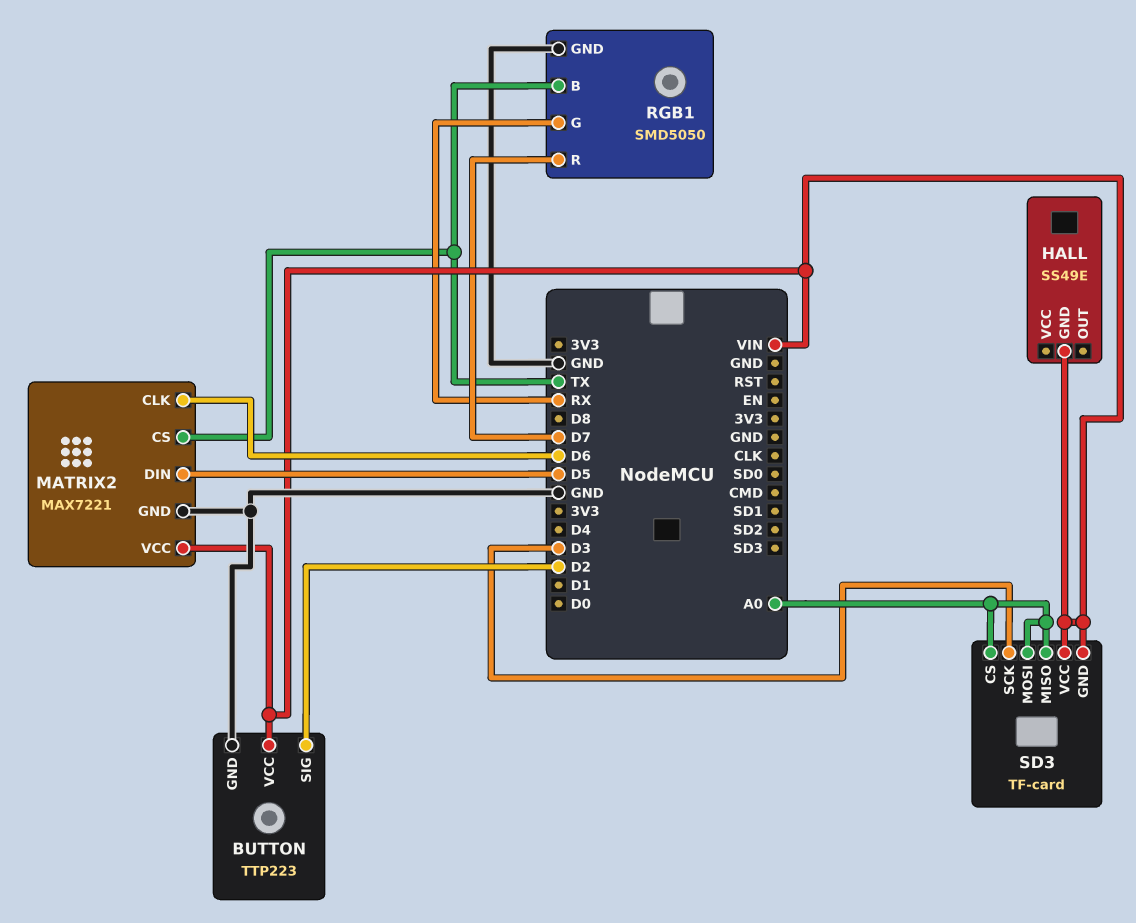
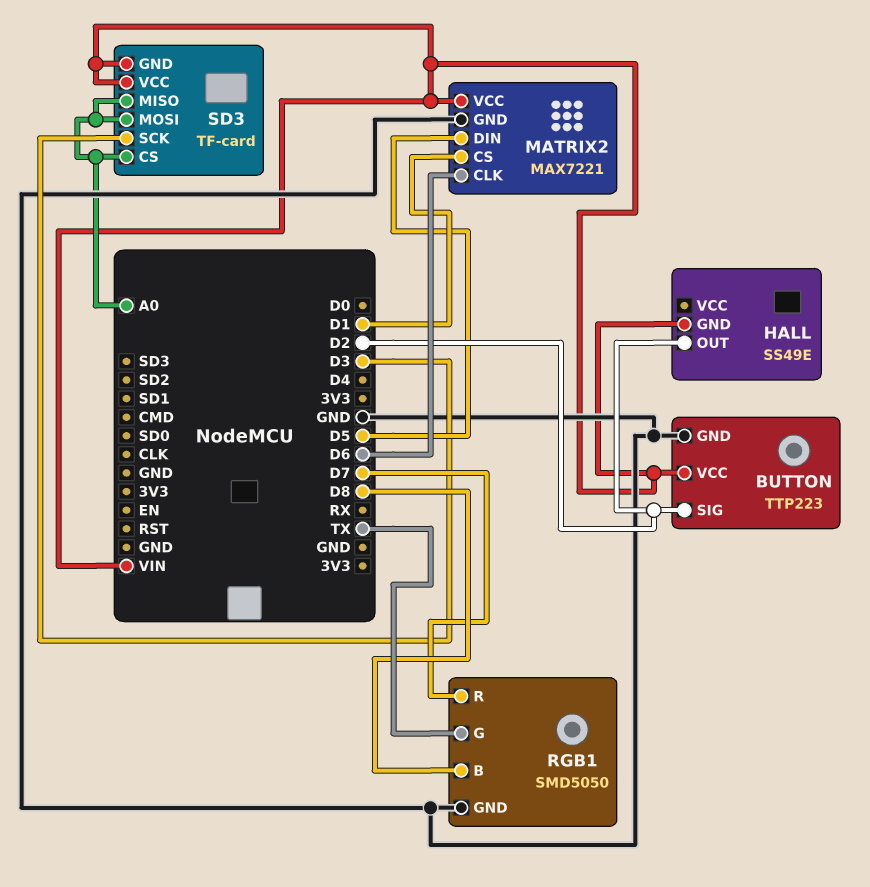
HALL pin OUT: none -> D2
MATRIX2 pin CS: TX -> D1
RGB1 pin B: TX -> D8
RGB1 pin G: RX -> TX

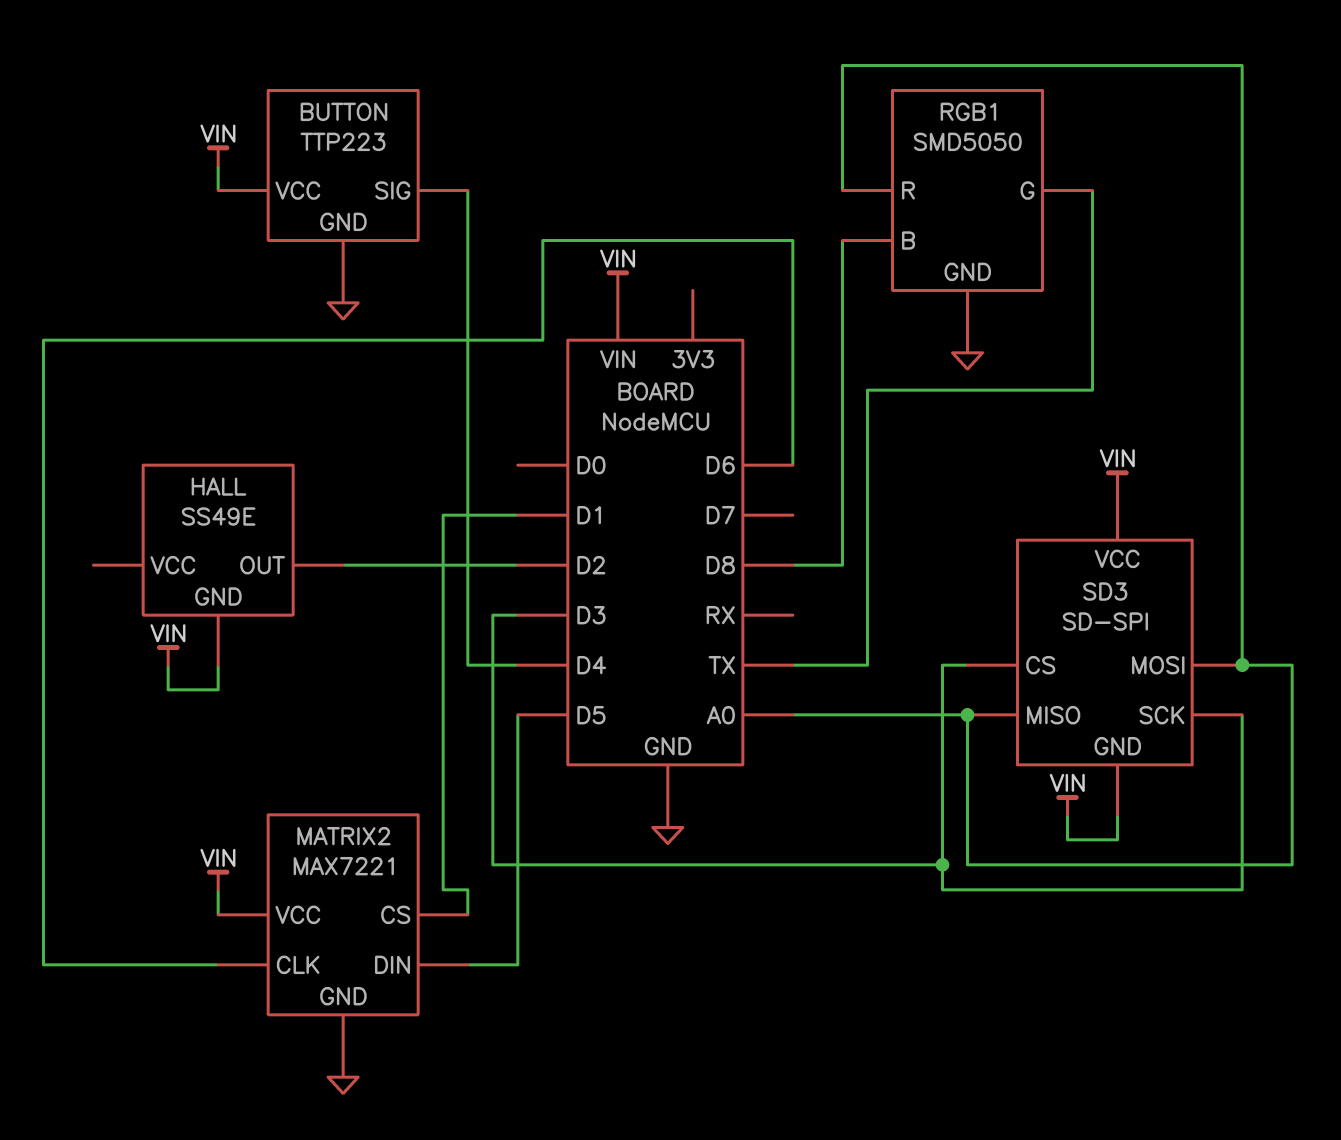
BUTTON pin SIG: D2 -> D4
RGB1 pin R: D7 -> A0
SD3: TF-card -> SD-SPI
SD3 pin CS: A0 -> D3

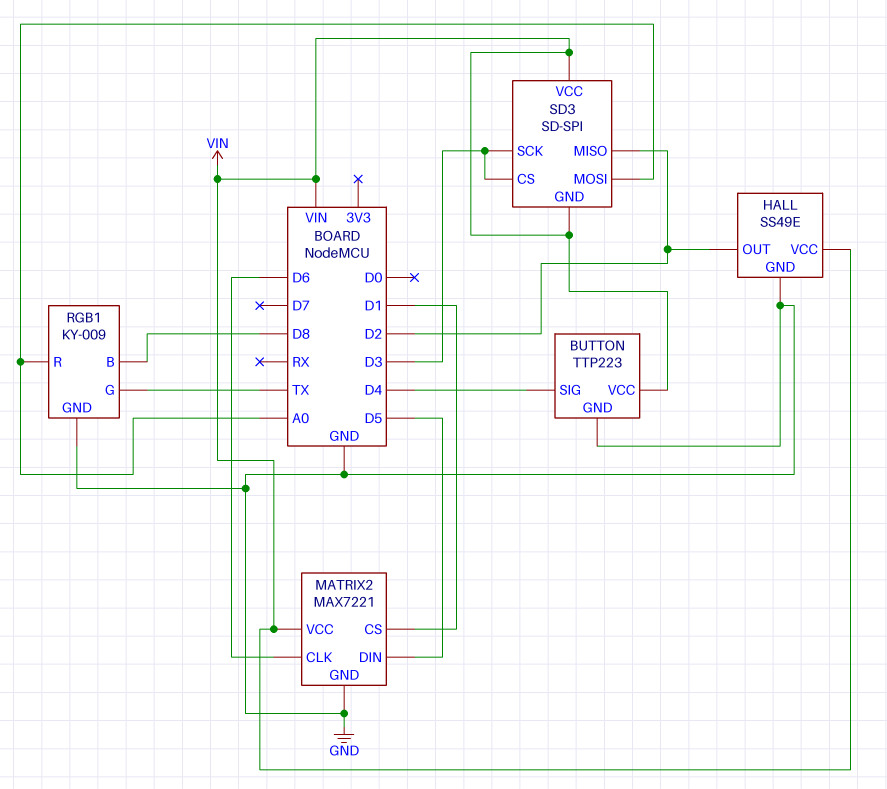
HALL pin GND: VIN -> GND
HALL pin VCC: none -> VIN
RGB1: SMD5050 -> KY-009
SD3 pin MISO: A0 -> D2

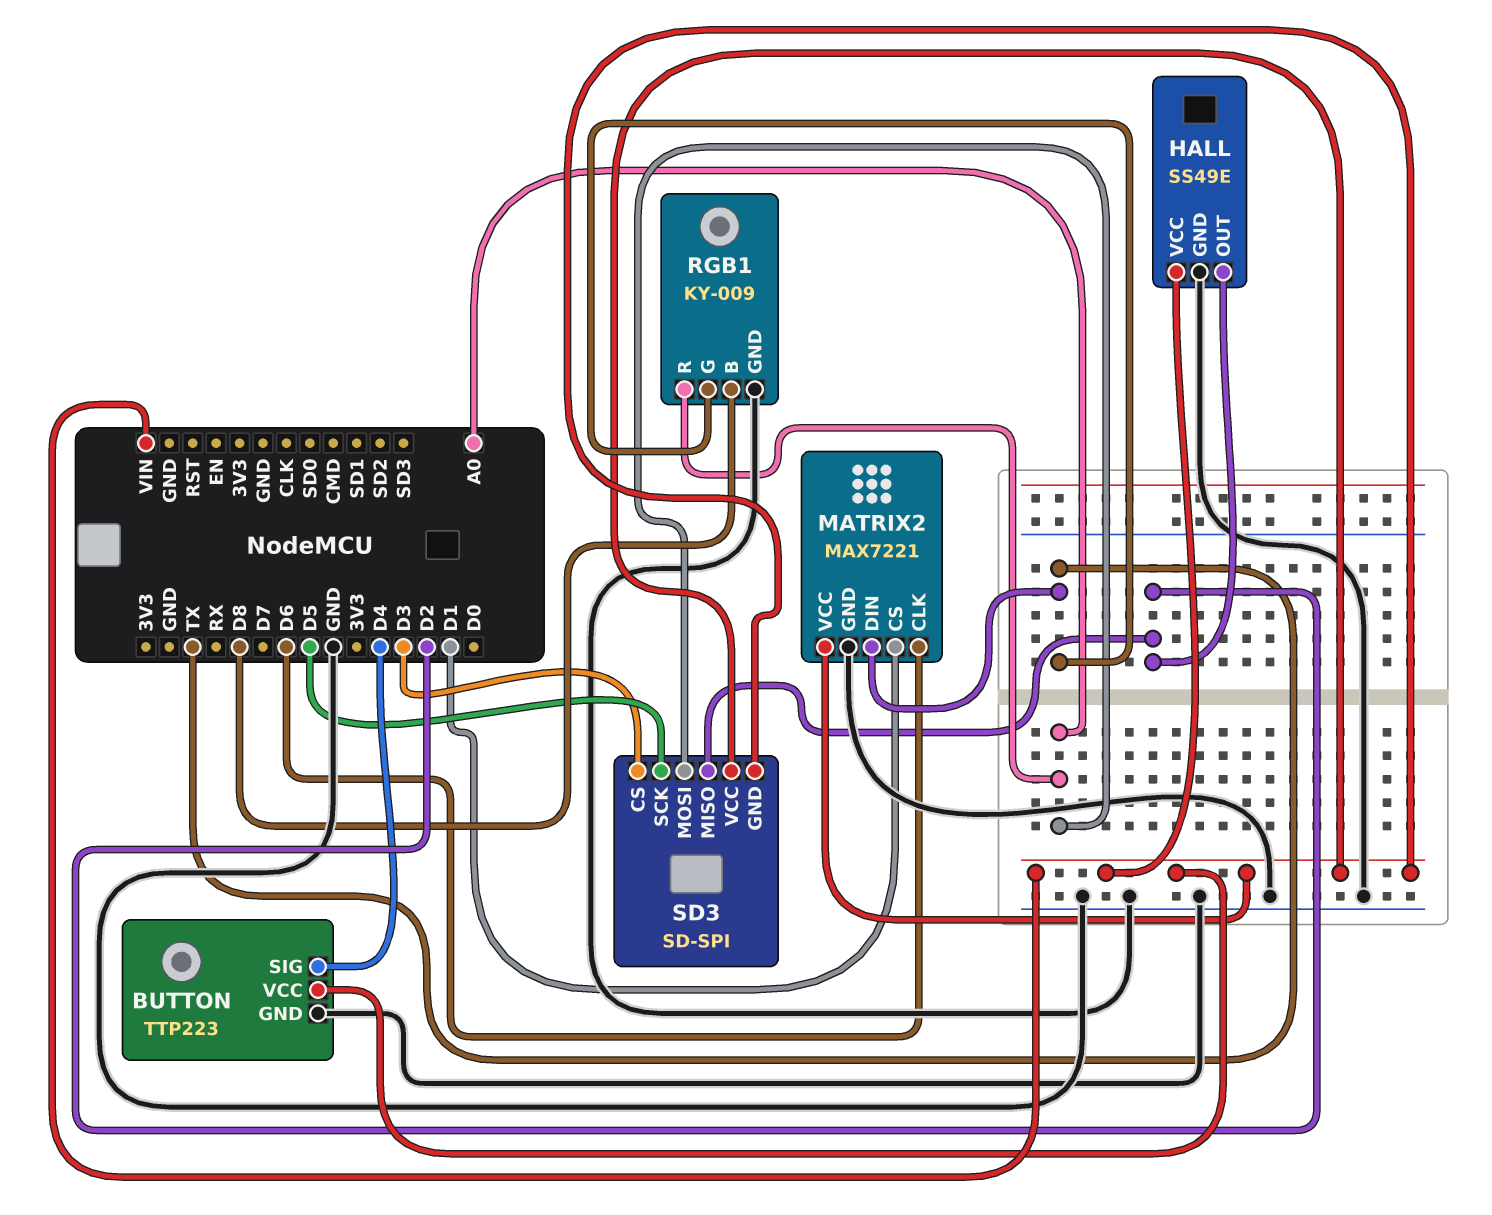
MATRIX2 pin DIN: D5 -> TX
SD3 pin SCK: D3 -> D5

